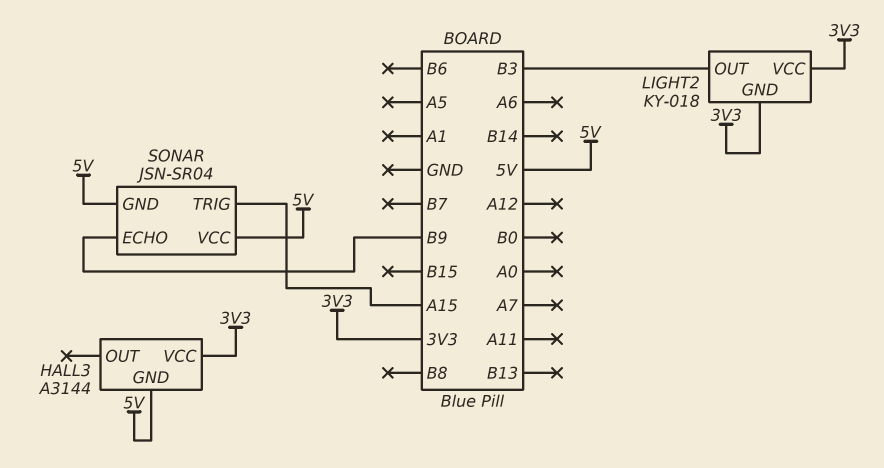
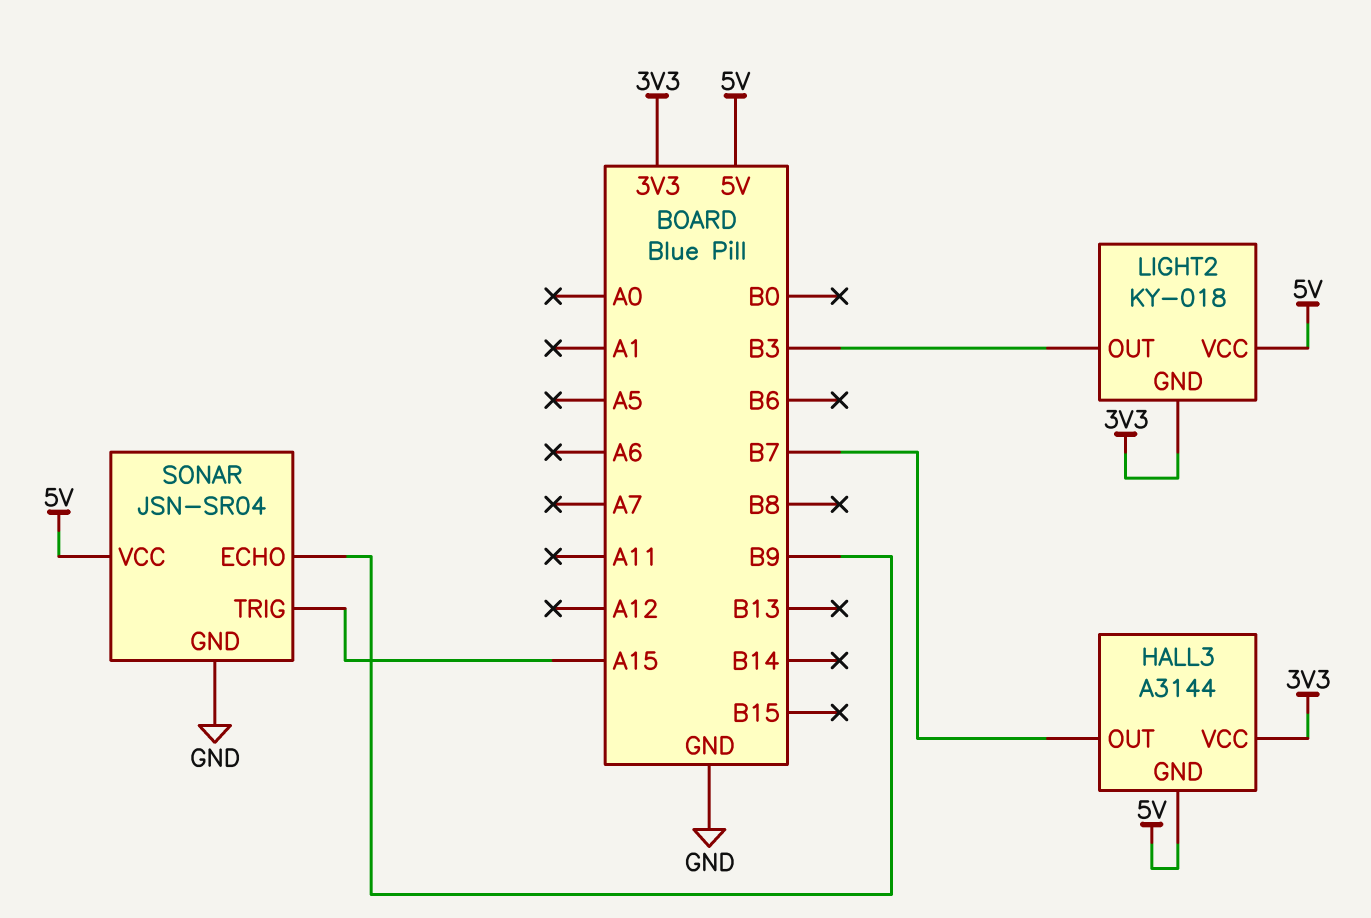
HALL3 pin OUT: none -> B7
LIGHT2 pin VCC: 3V3 -> 5V
SONAR pin GND: 5V -> GND

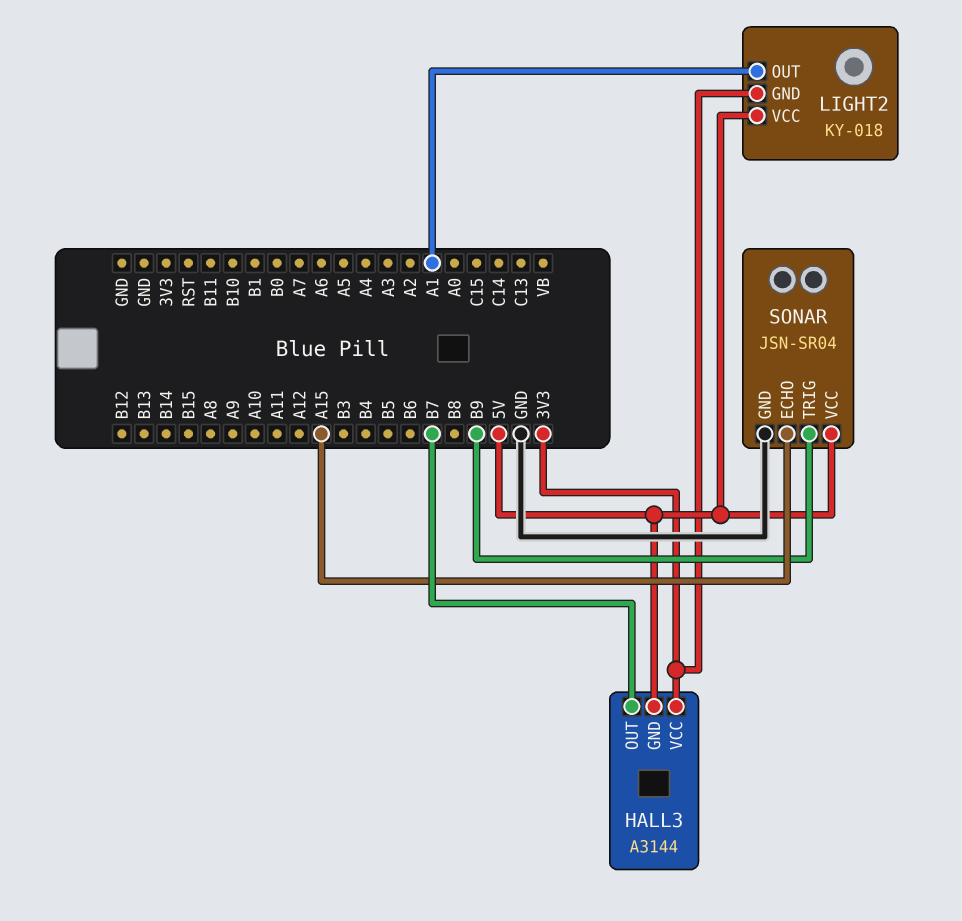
LIGHT2 pin OUT: B3 -> A1
SONAR pin ECHO: B9 -> A15
SONAR pin TRIG: A15 -> B9

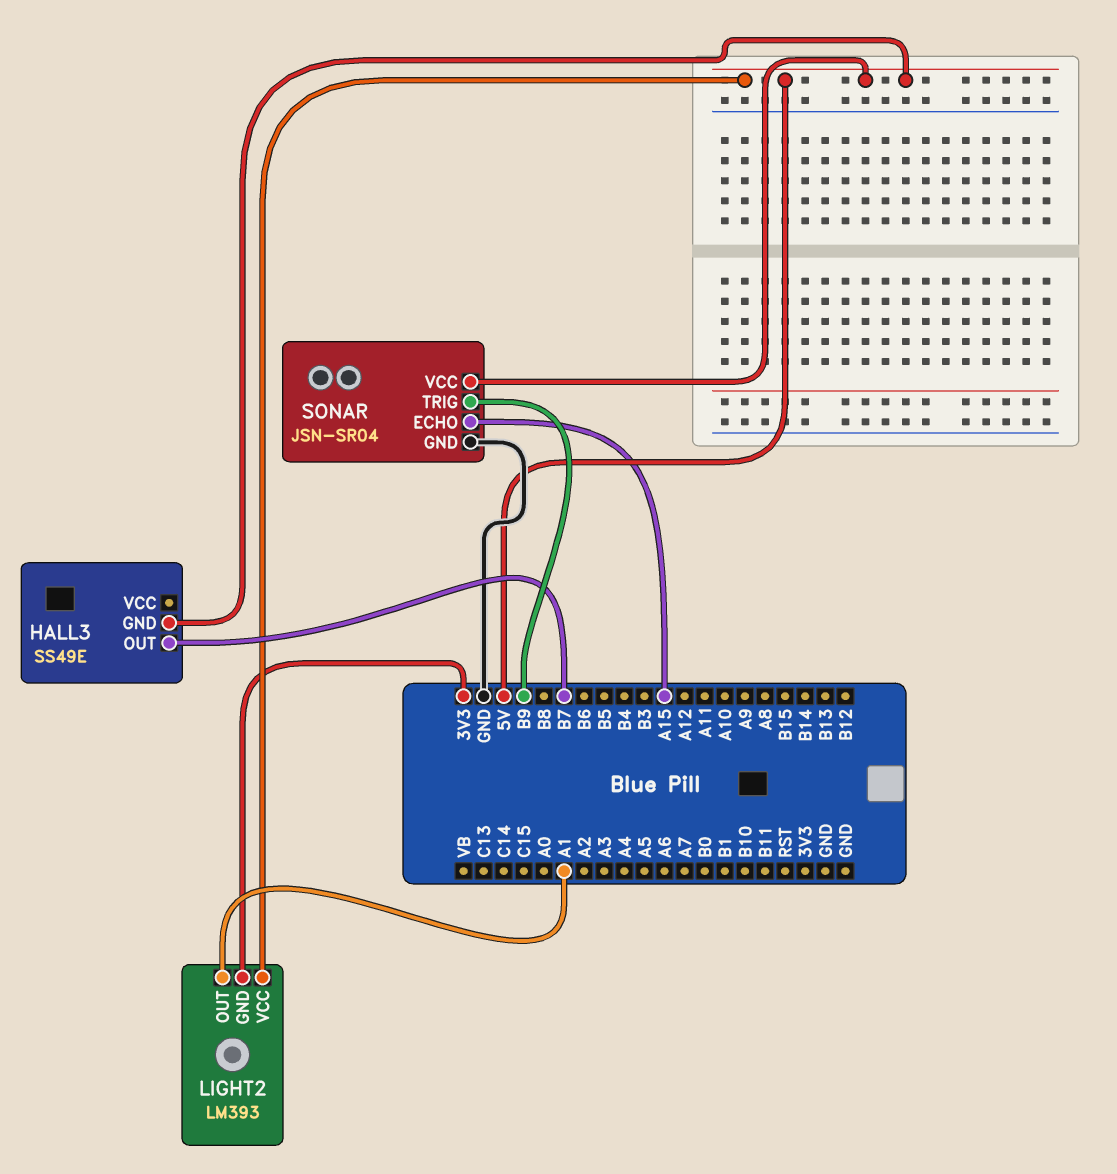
HALL3: A3144 -> SS49E
HALL3 pin VCC: 3V3 -> none
LIGHT2: KY-018 -> LM393

